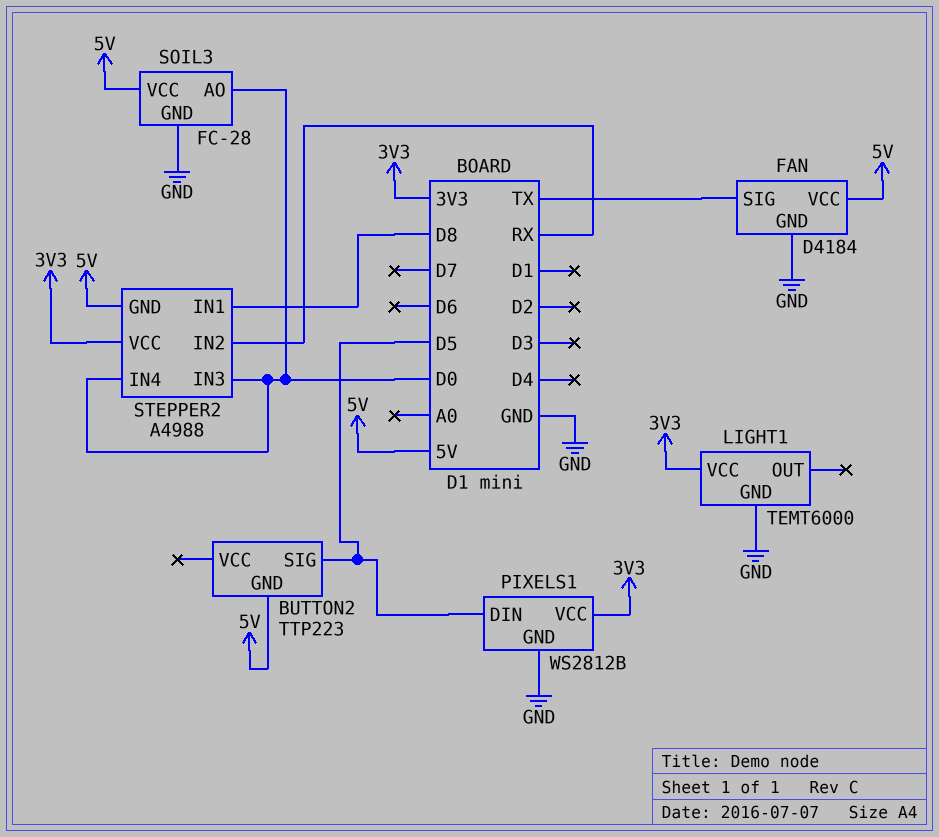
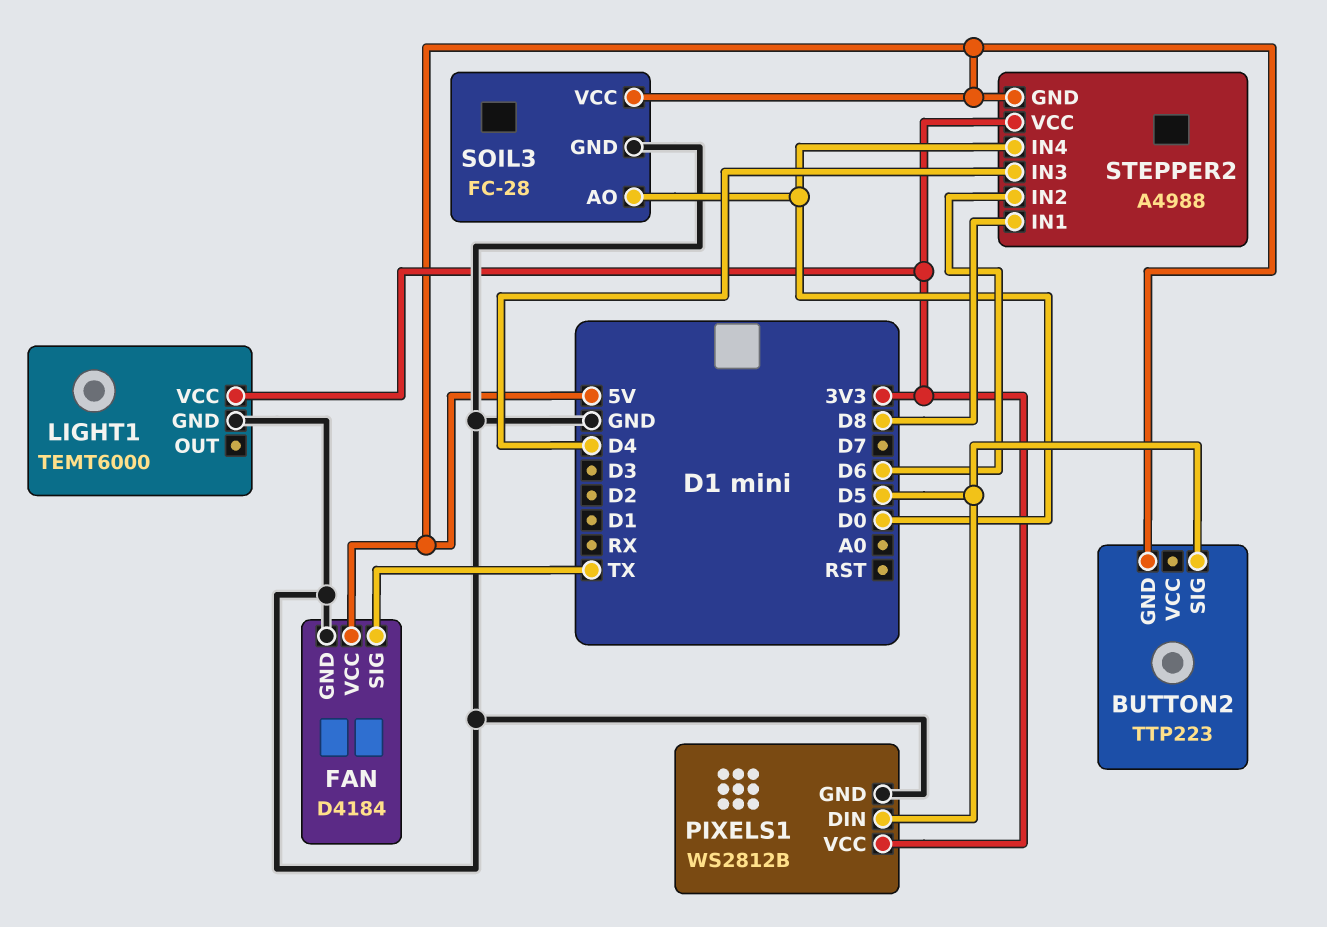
STEPPER2 pin IN2: RX -> D6
STEPPER2 pin IN3: D0 -> D4

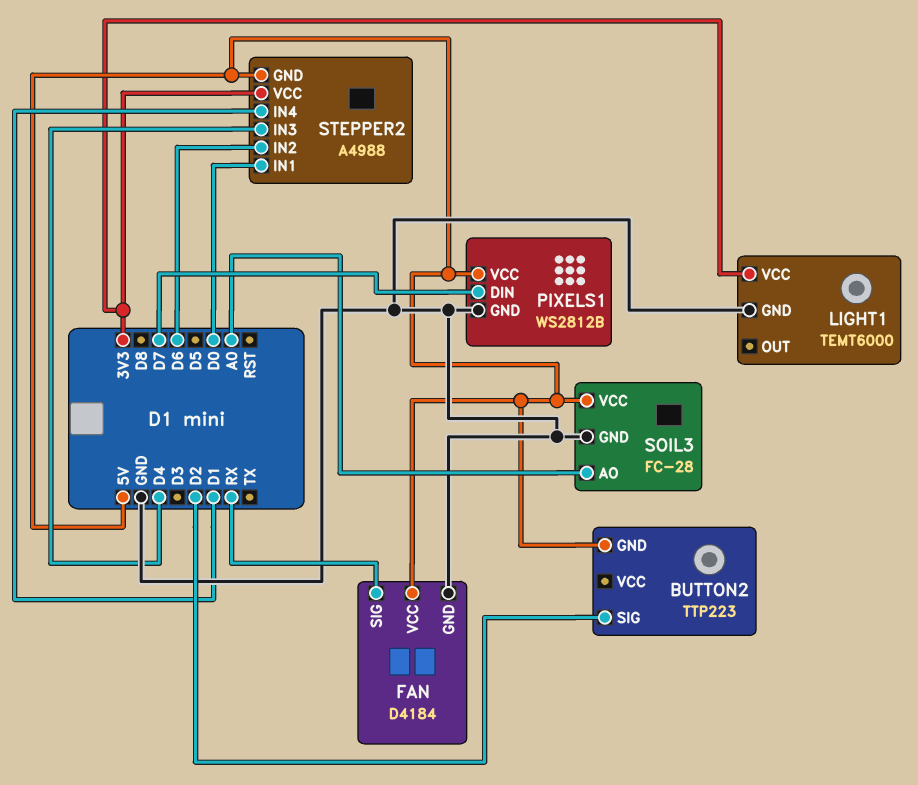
BUTTON2 pin SIG: D5 -> D2
FAN pin SIG: TX -> RX
PIXELS1 pin DIN: D5 -> D7
PIXELS1 pin VCC: 3V3 -> 5V
SOIL3 pin AO: D0 -> A0
STEPPER2 pin IN1: D8 -> D0
STEPPER2 pin IN4: D0 -> D1

